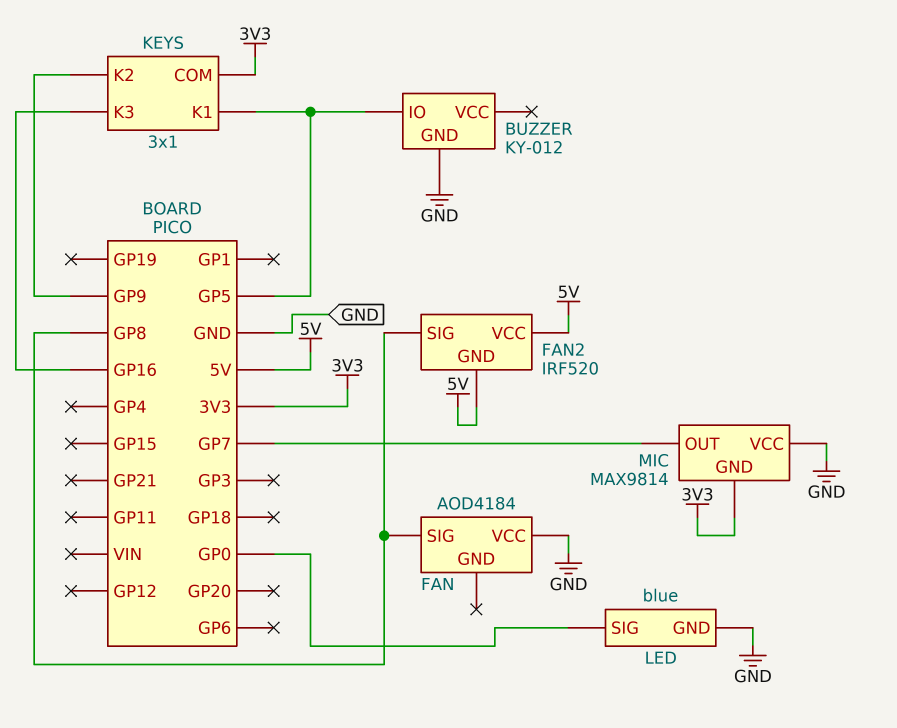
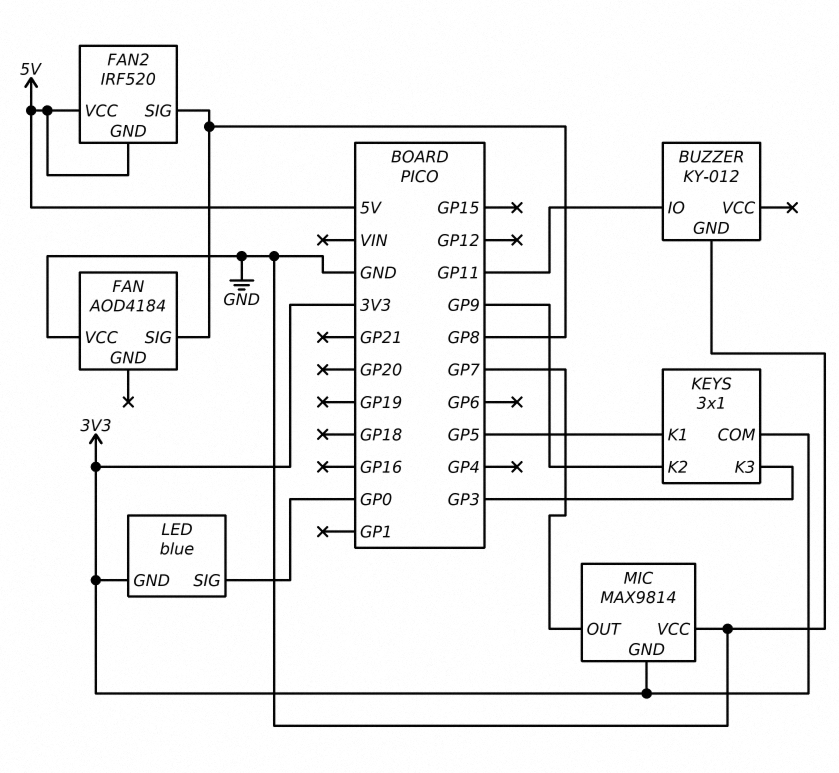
BUZZER pin IO: GP5 -> GP11
KEYS pin K3: GP16 -> GP3
LED pin GND: GND -> 3V3

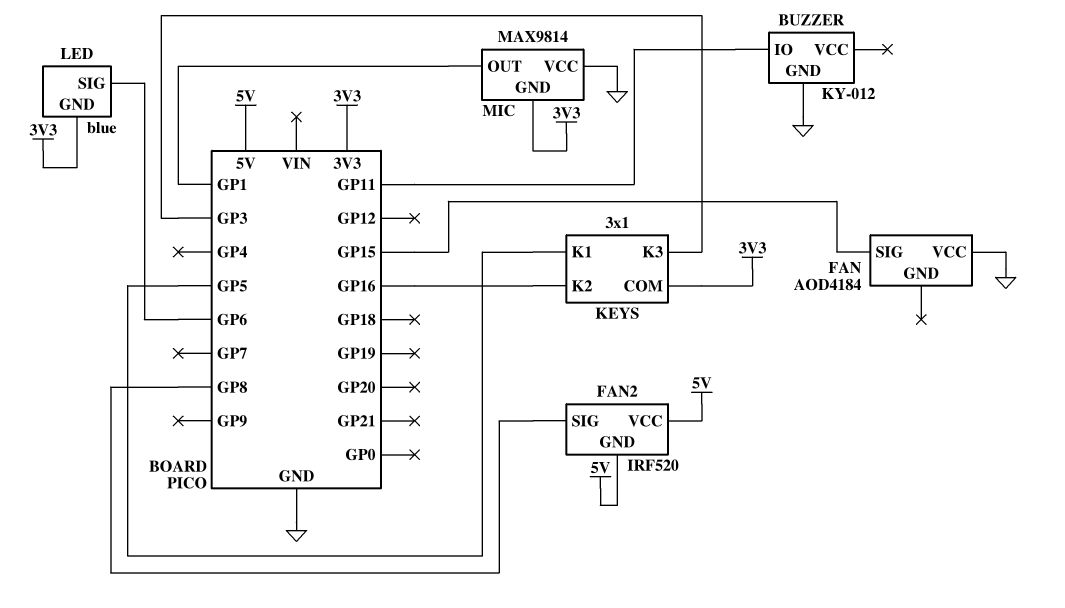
FAN pin SIG: GP8 -> GP15
KEYS pin K2: GP9 -> GP16
LED pin SIG: GP0 -> GP6
MIC pin OUT: GP7 -> GP1

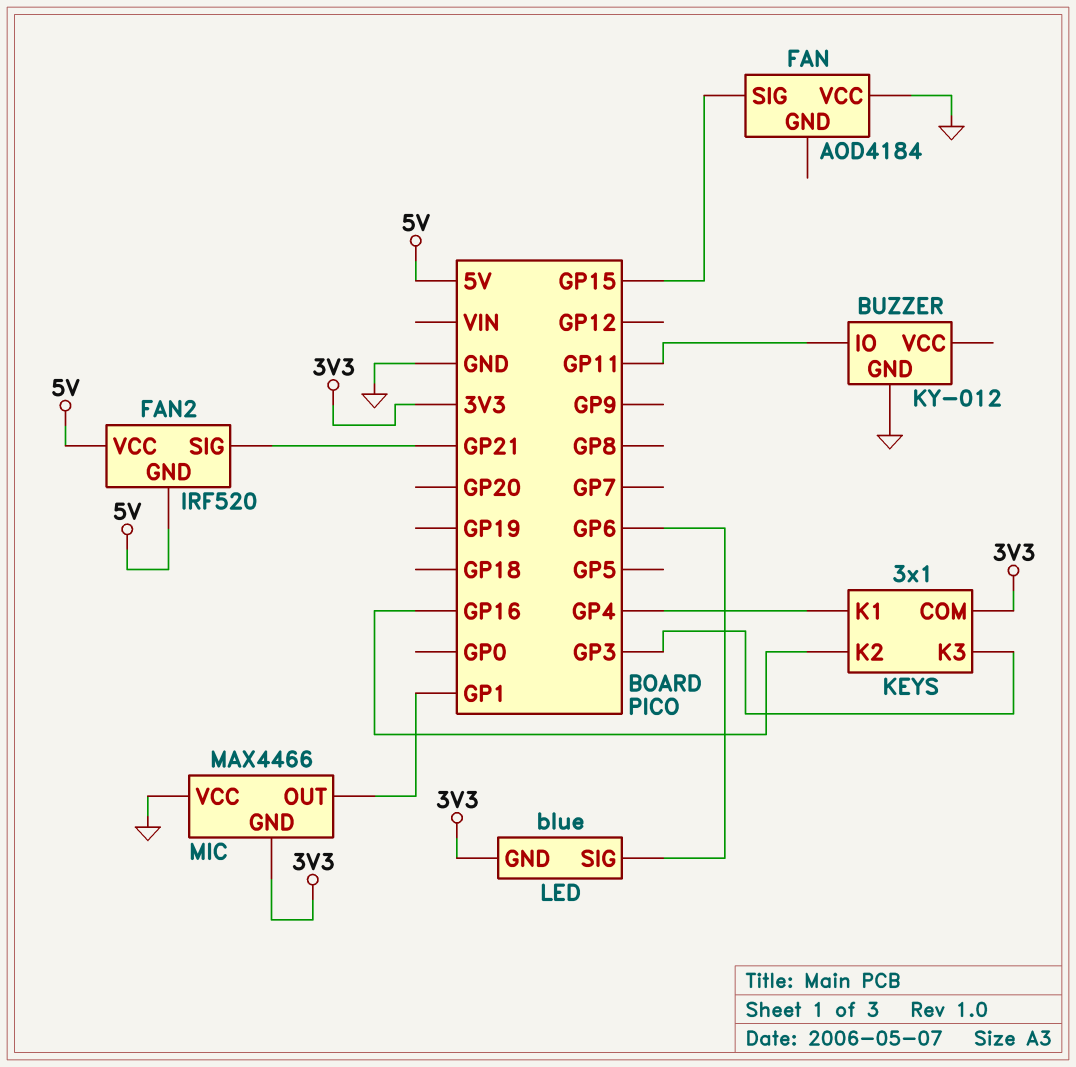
FAN2 pin SIG: GP8 -> GP21
KEYS pin K1: GP5 -> GP4
MIC: MAX9814 -> MAX4466

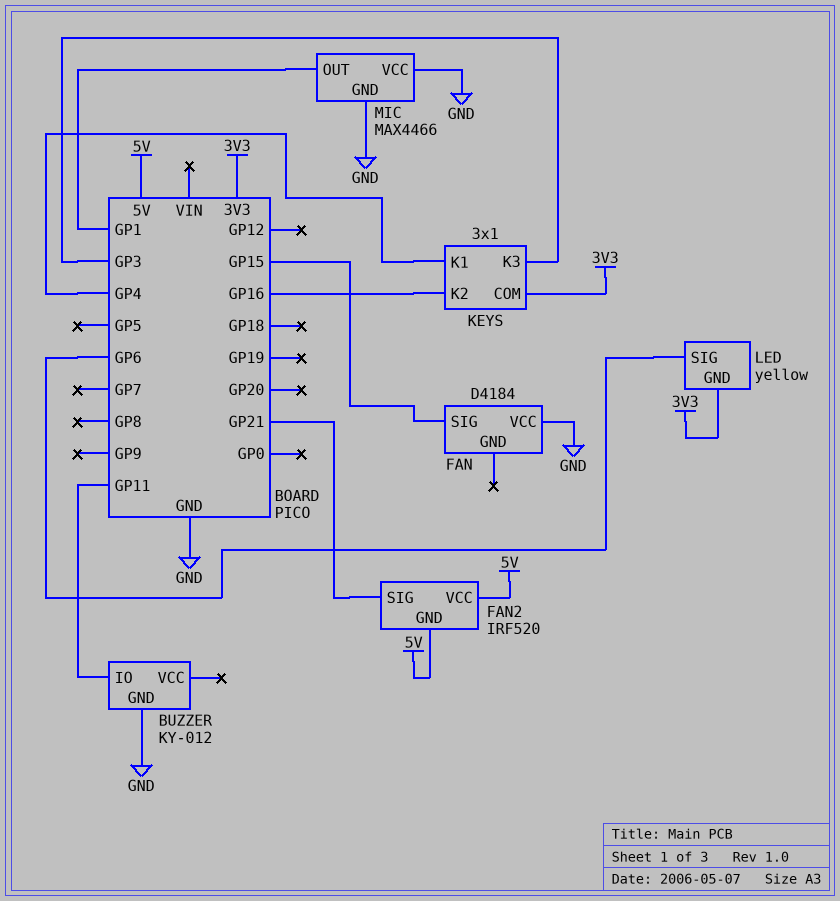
FAN: AOD4184 -> D4184
LED: blue -> yellow
MIC pin GND: 3V3 -> GND

